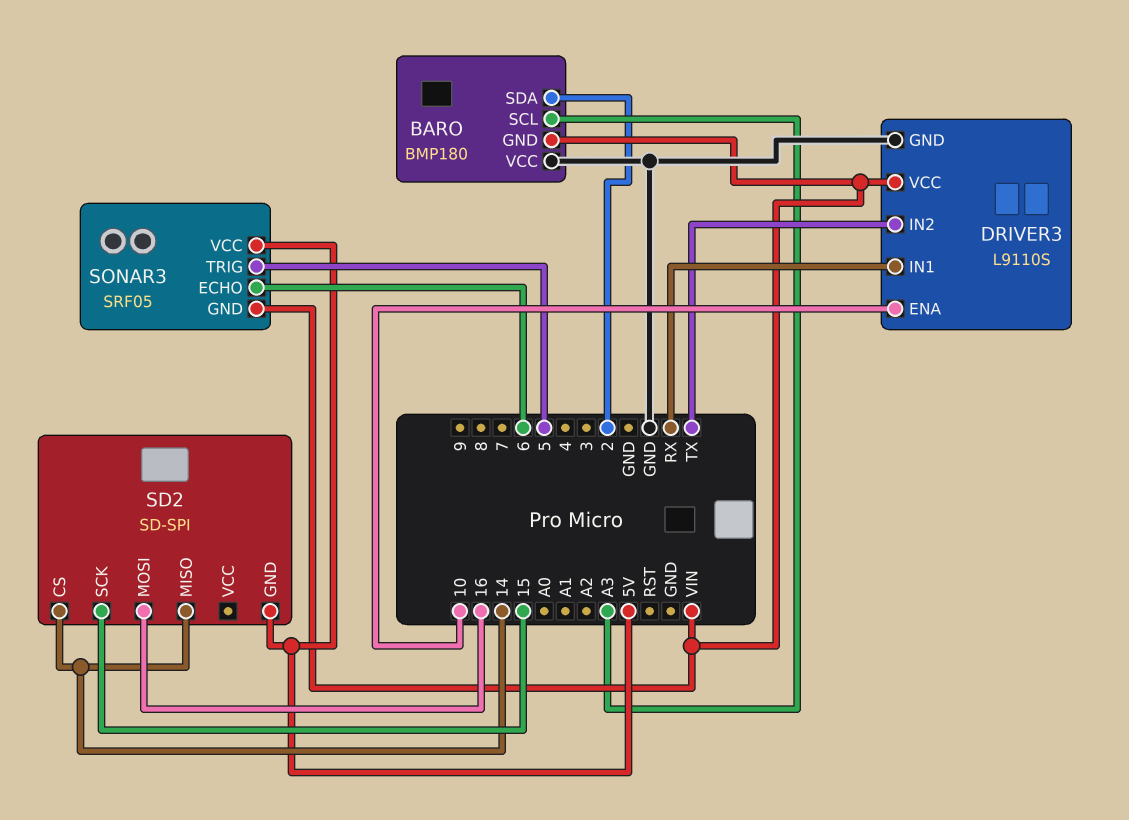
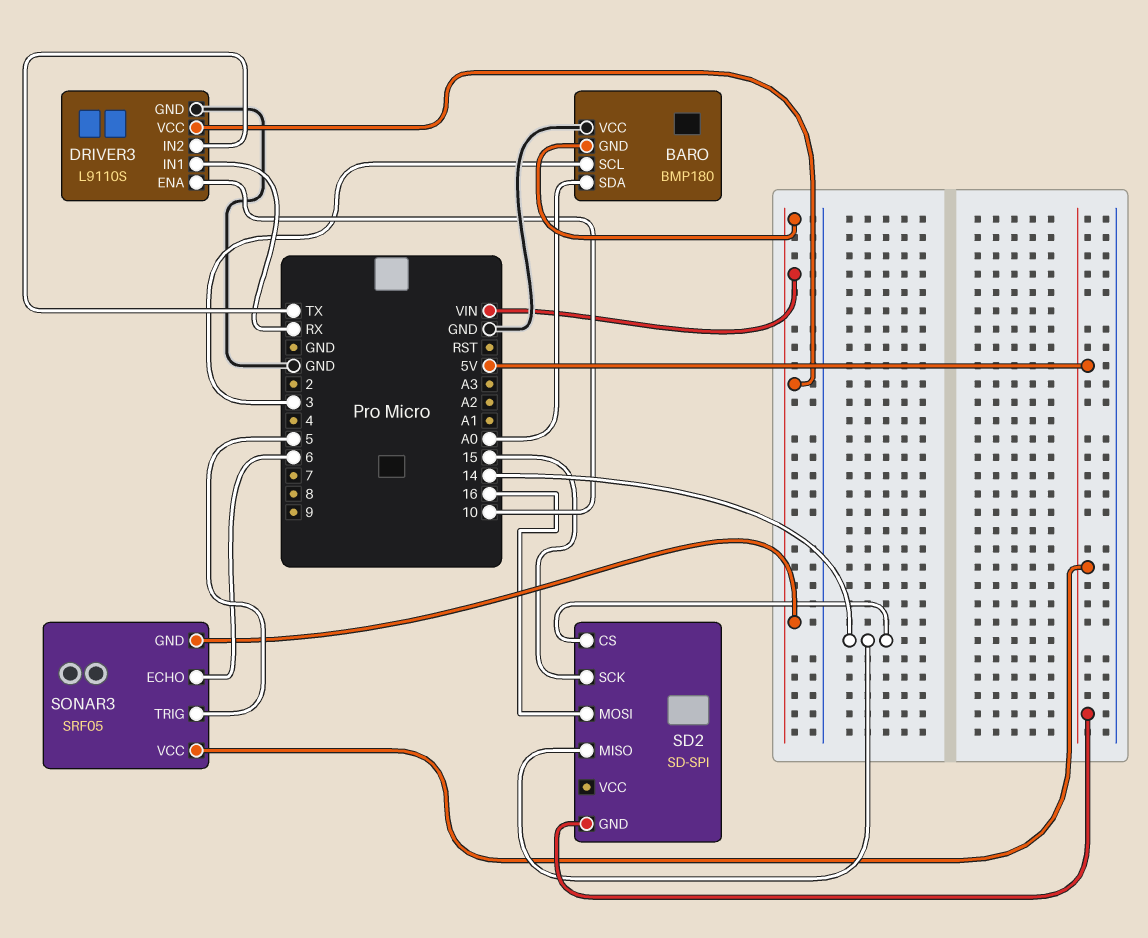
BARO pin SCL: A3 -> 3
BARO pin SDA: 2 -> A0

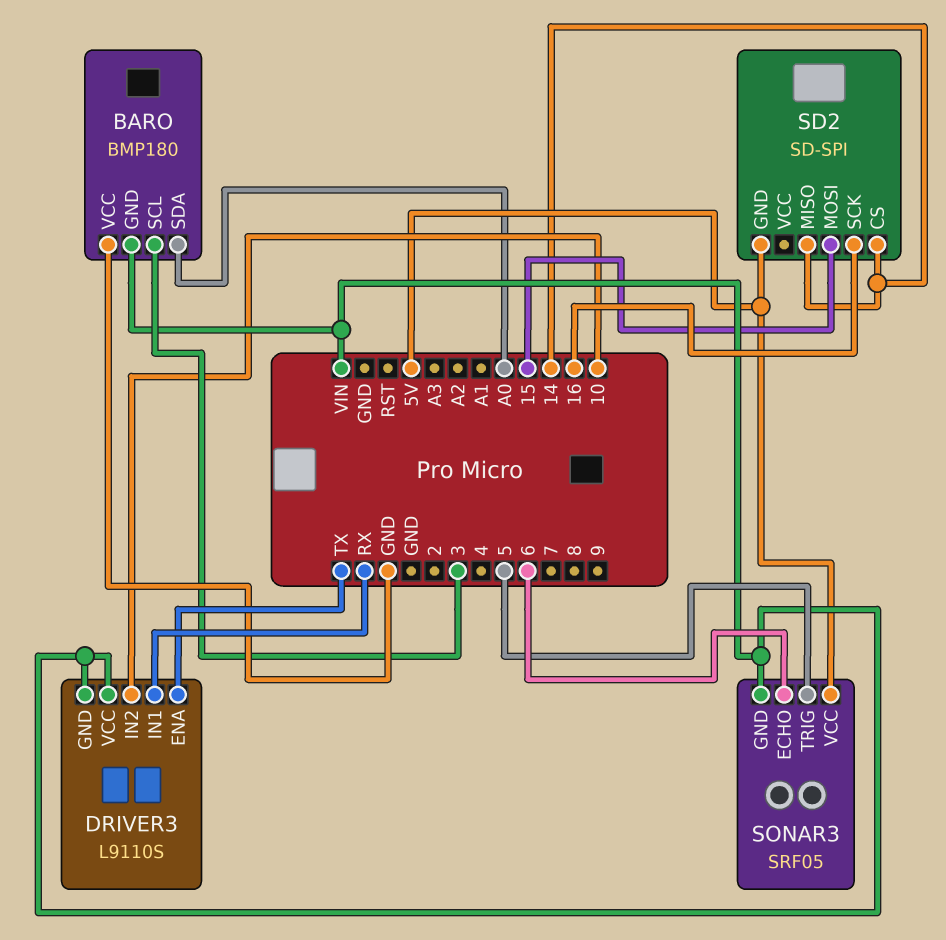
DRIVER3 pin ENA: 10 -> TX
DRIVER3 pin GND: GND -> VIN
DRIVER3 pin IN2: TX -> 10
SD2 pin MOSI: 16 -> 15
SD2 pin SCK: 15 -> 16

